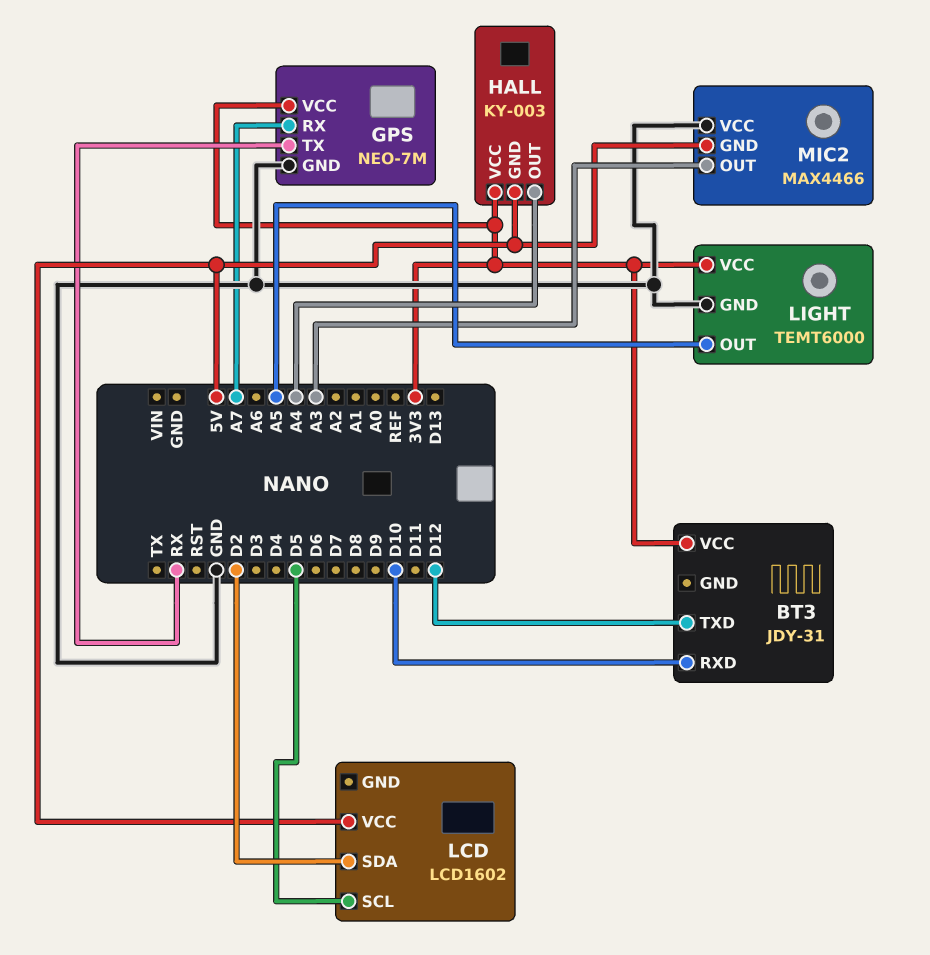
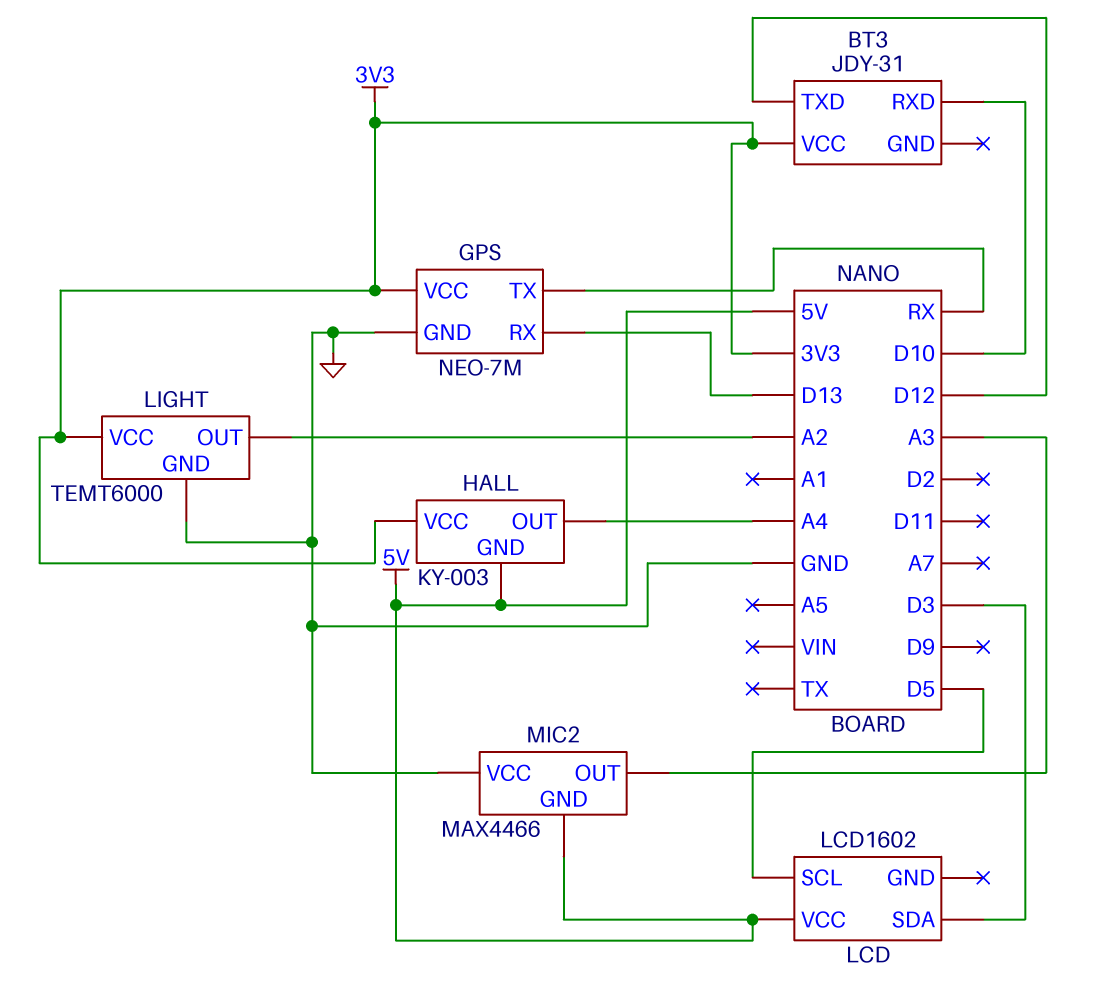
GPS pin RX: A7 -> D13
LCD pin SDA: D2 -> D3
LIGHT pin OUT: A5 -> A2

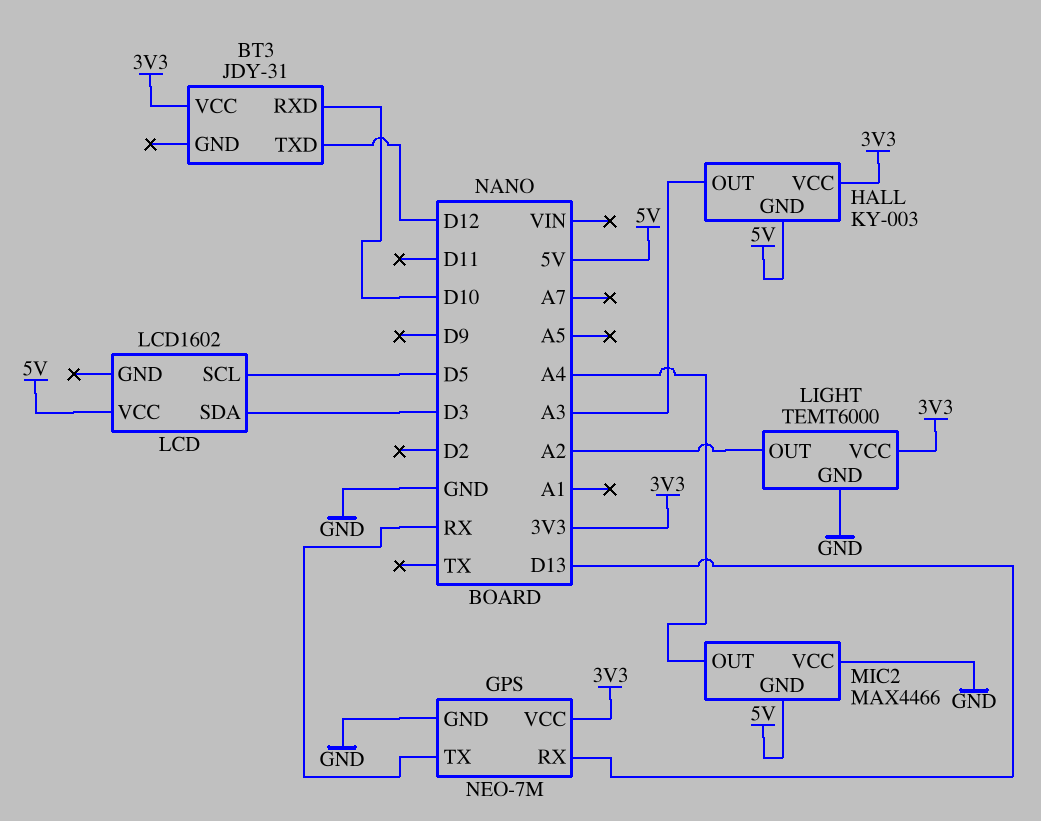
HALL pin OUT: A4 -> A3
MIC2 pin OUT: A3 -> A4

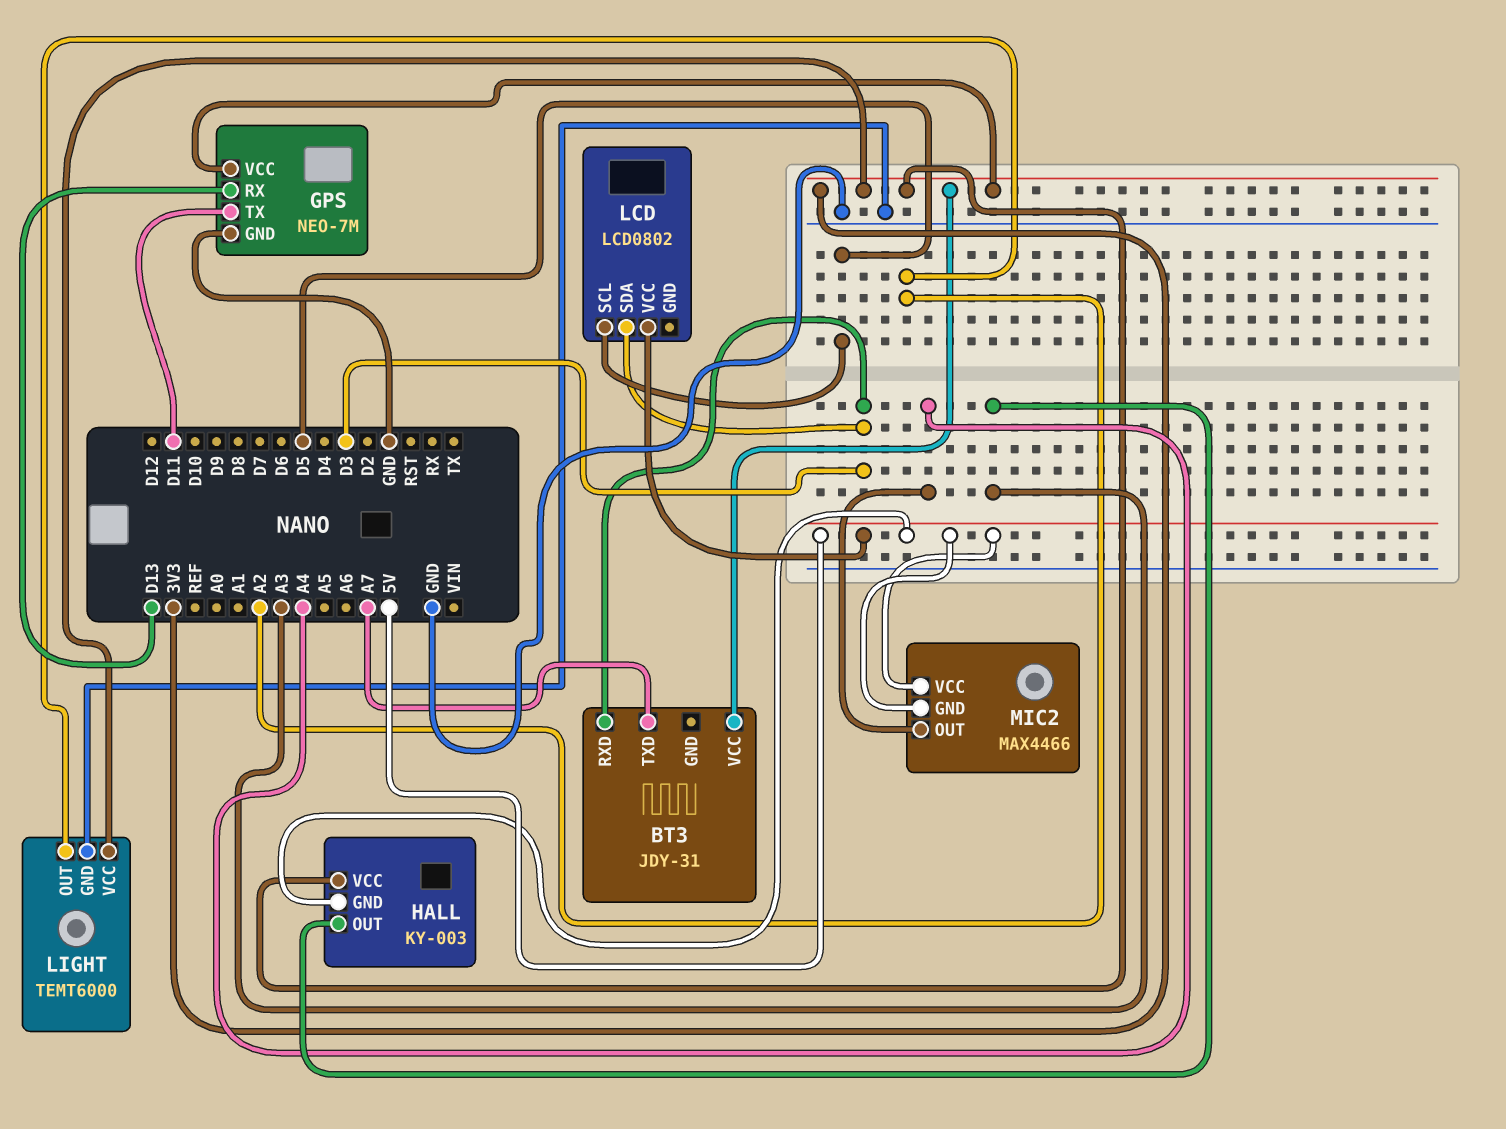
BT3 pin RXD: D10 -> D3
BT3 pin TXD: D12 -> A7
GPS pin TX: RX -> D11
LCD: LCD1602 -> LCD0802
MIC2 pin VCC: GND -> 5V

